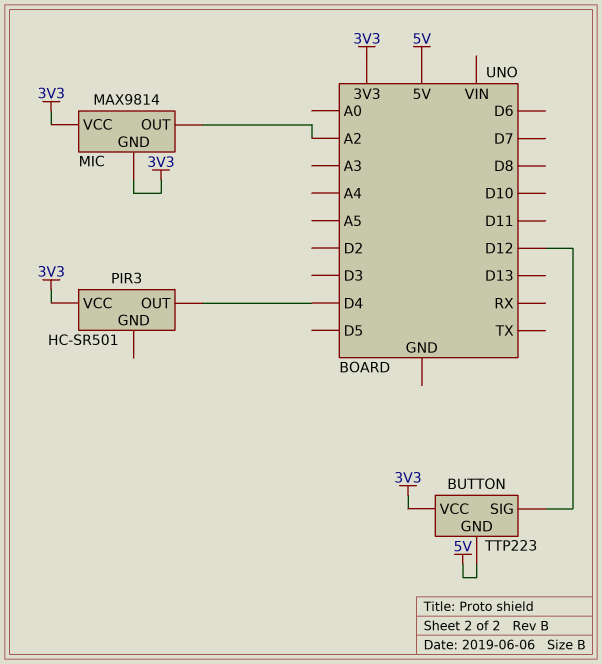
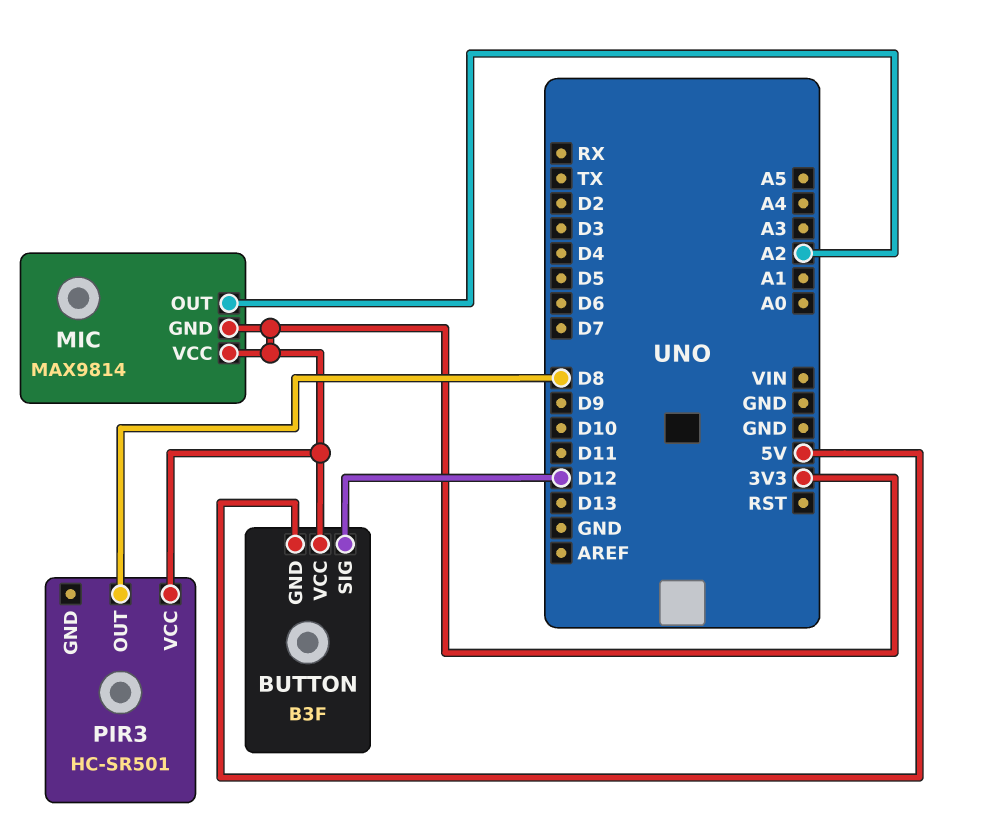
BUTTON: TTP223 -> B3F
PIR3 pin OUT: D4 -> D8

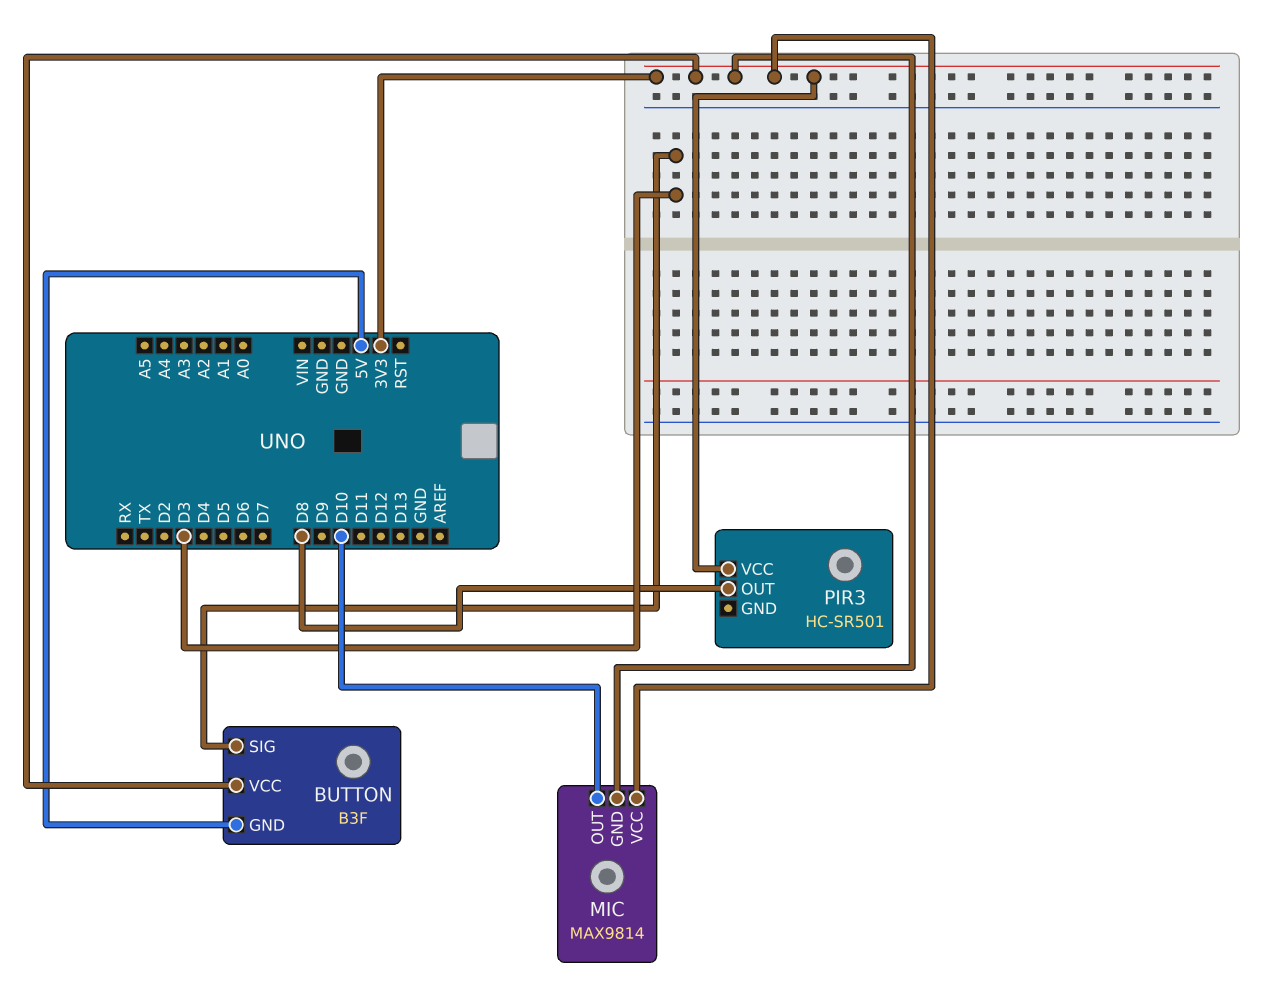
BUTTON pin SIG: D12 -> D3
MIC pin OUT: A2 -> D10

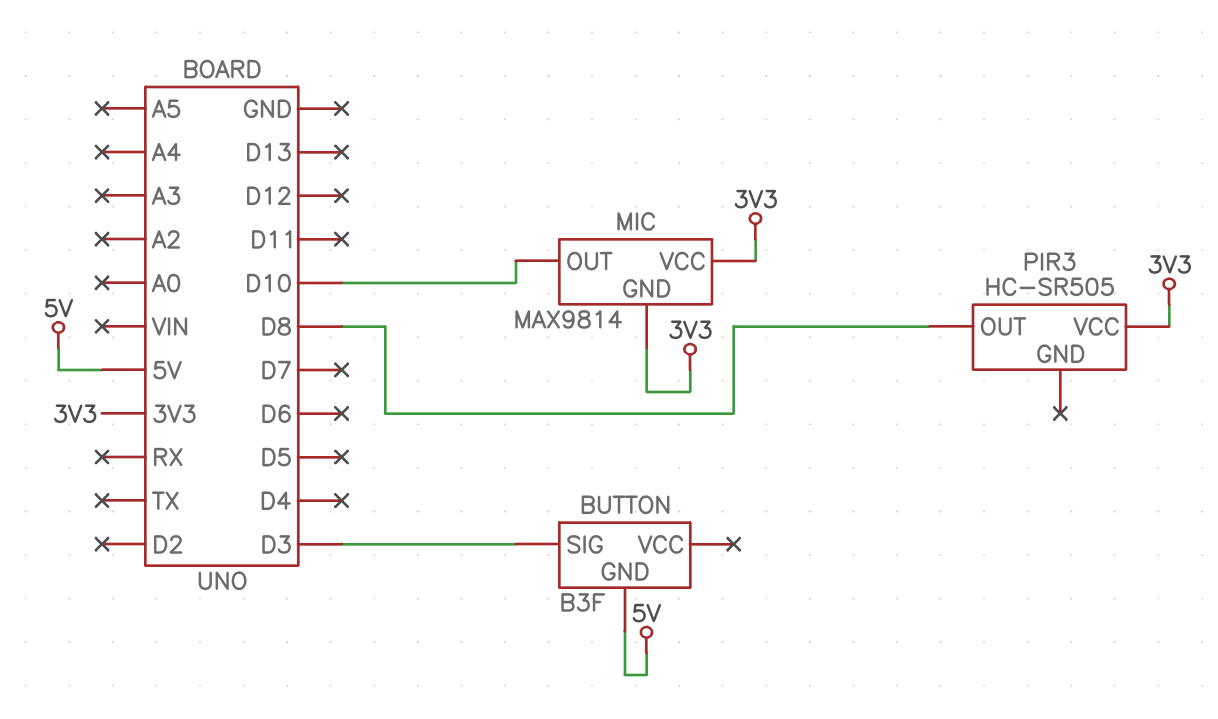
BUTTON pin VCC: 3V3 -> none
PIR3: HC-SR501 -> HC-SR505

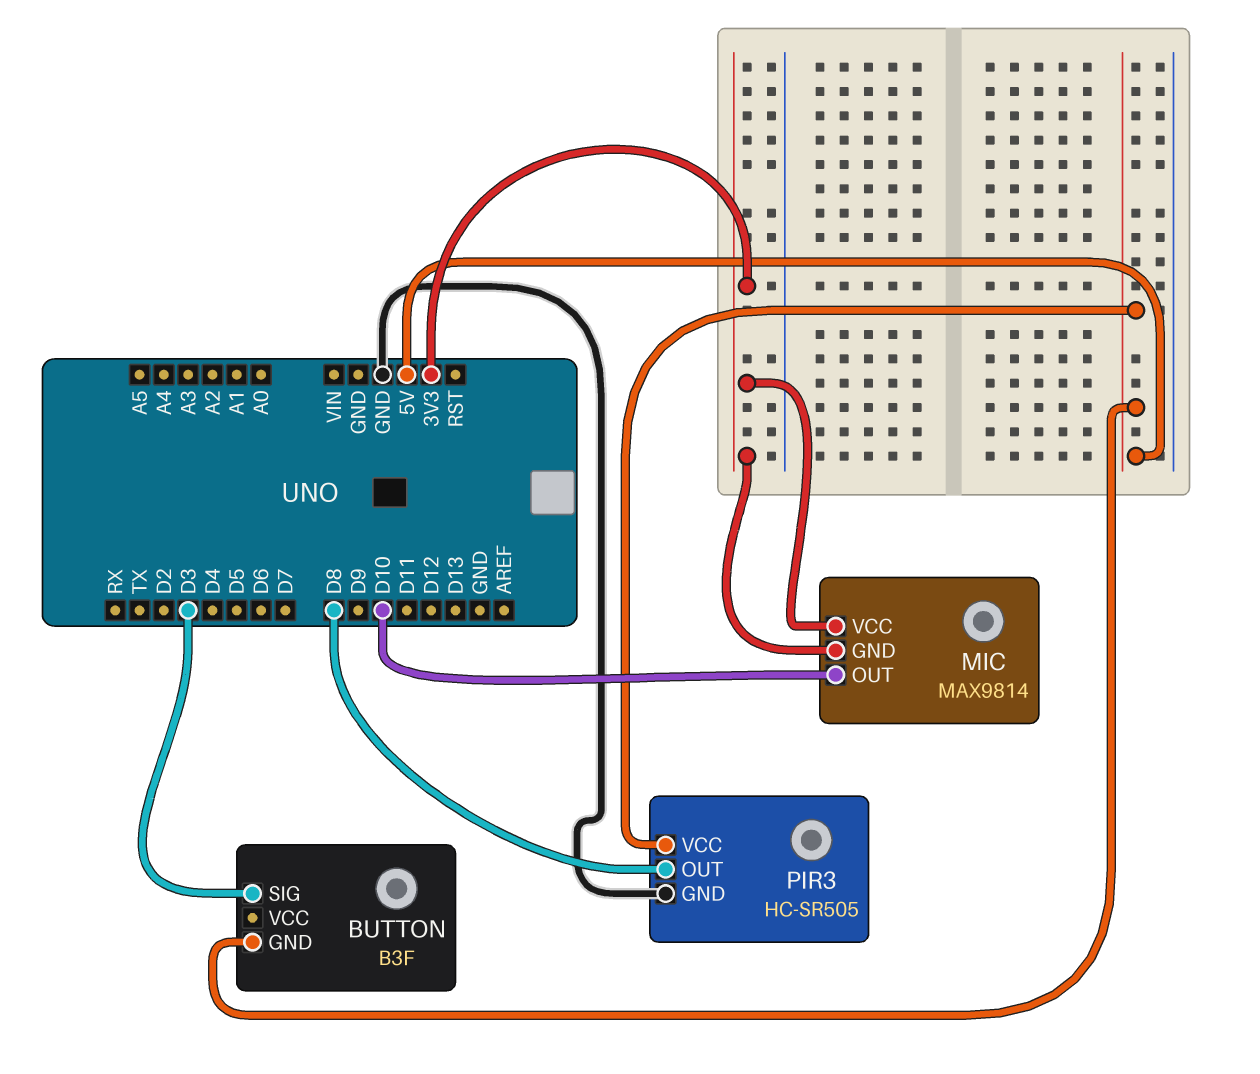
PIR3 pin GND: none -> GND
PIR3 pin VCC: 3V3 -> 5V

